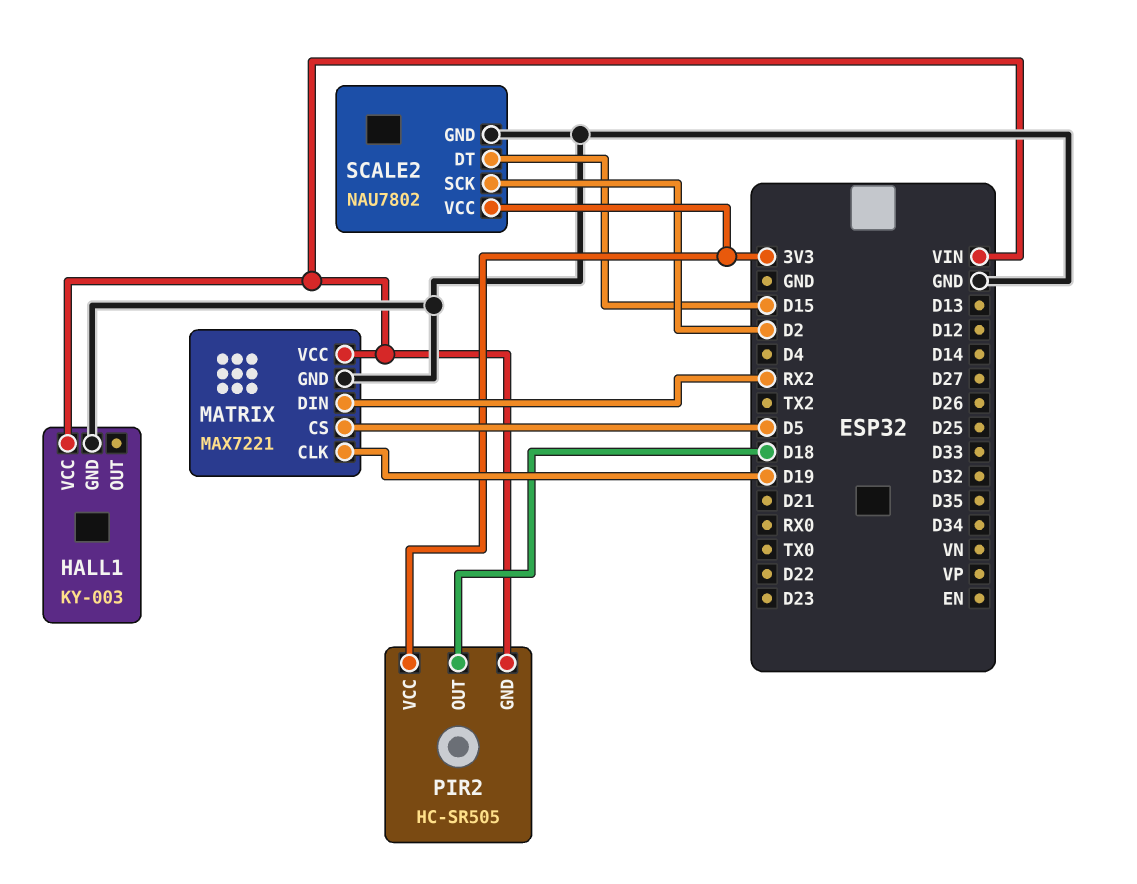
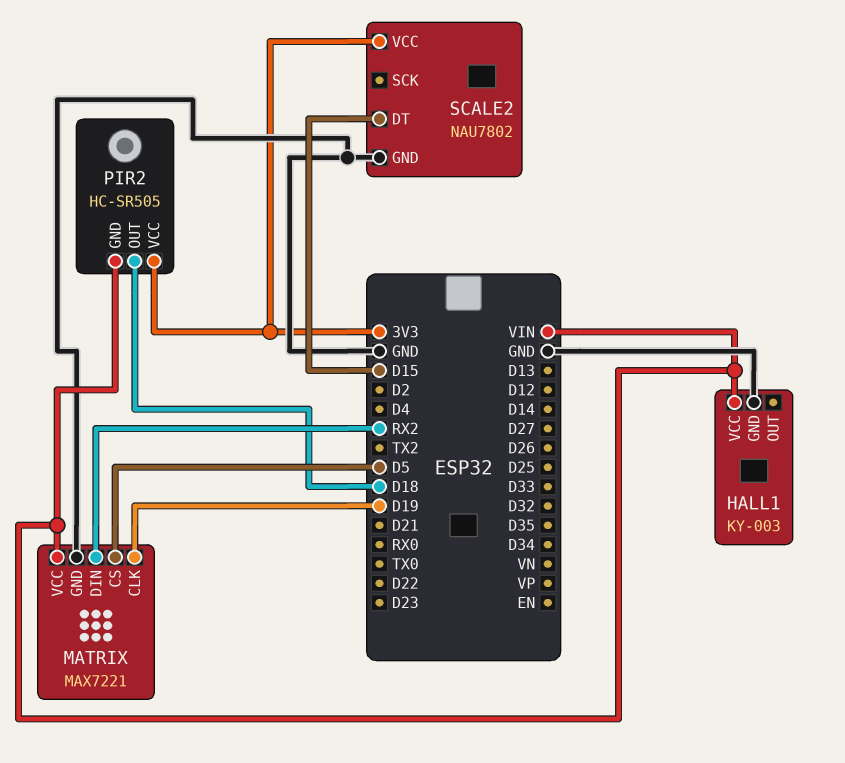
SCALE2 pin SCK: D2 -> none

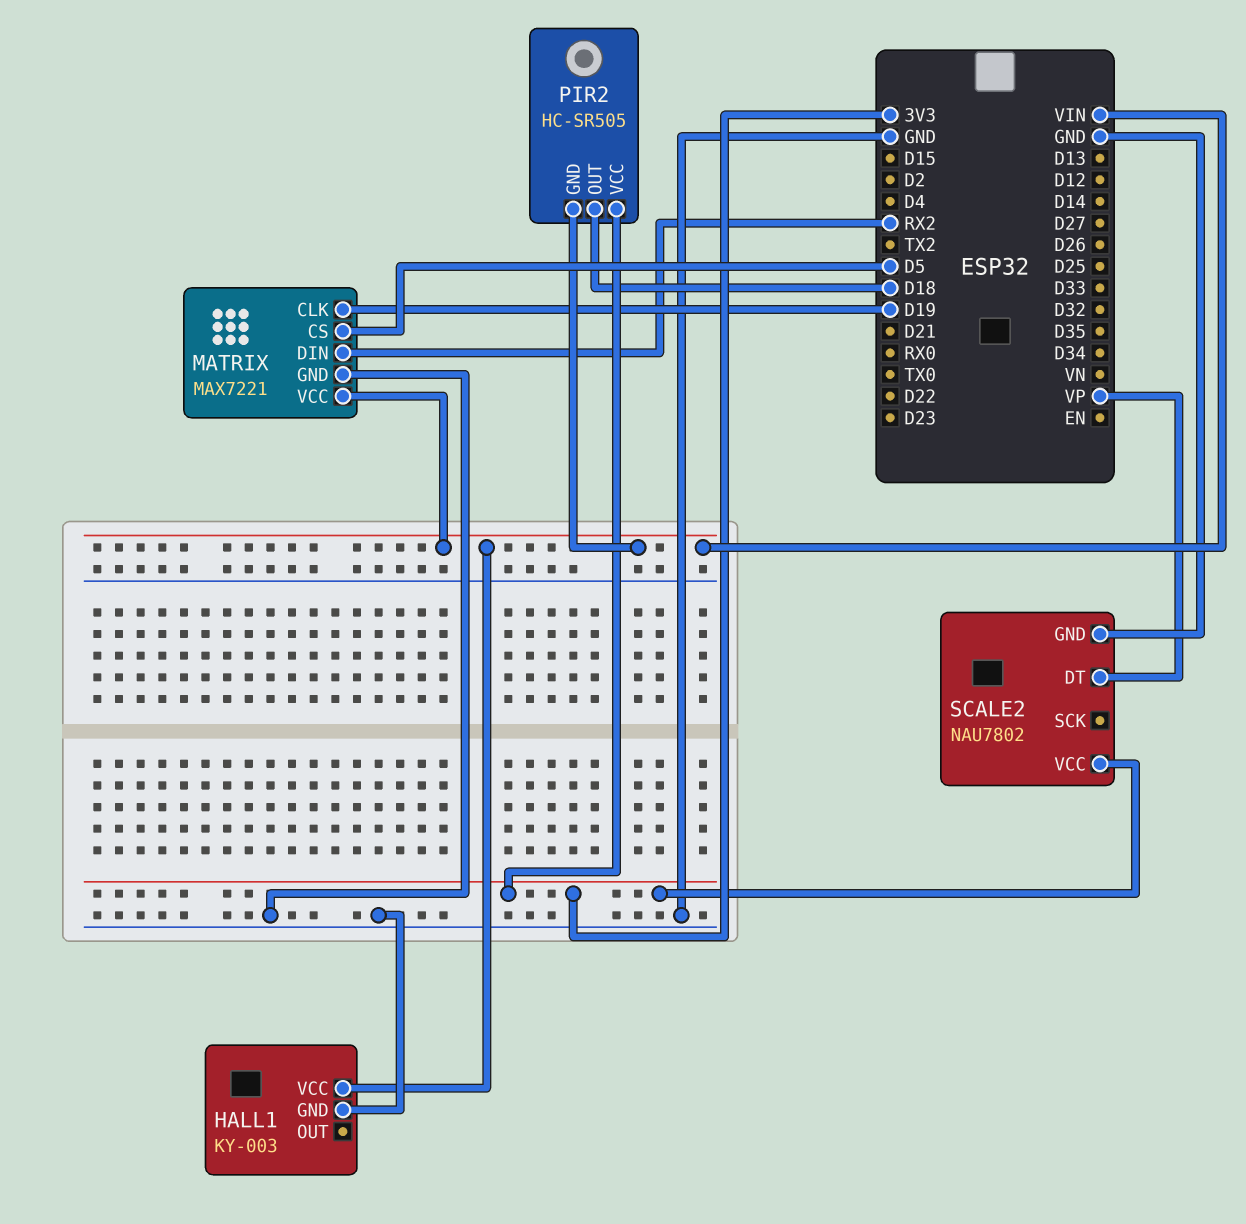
SCALE2 pin DT: D15 -> VP

